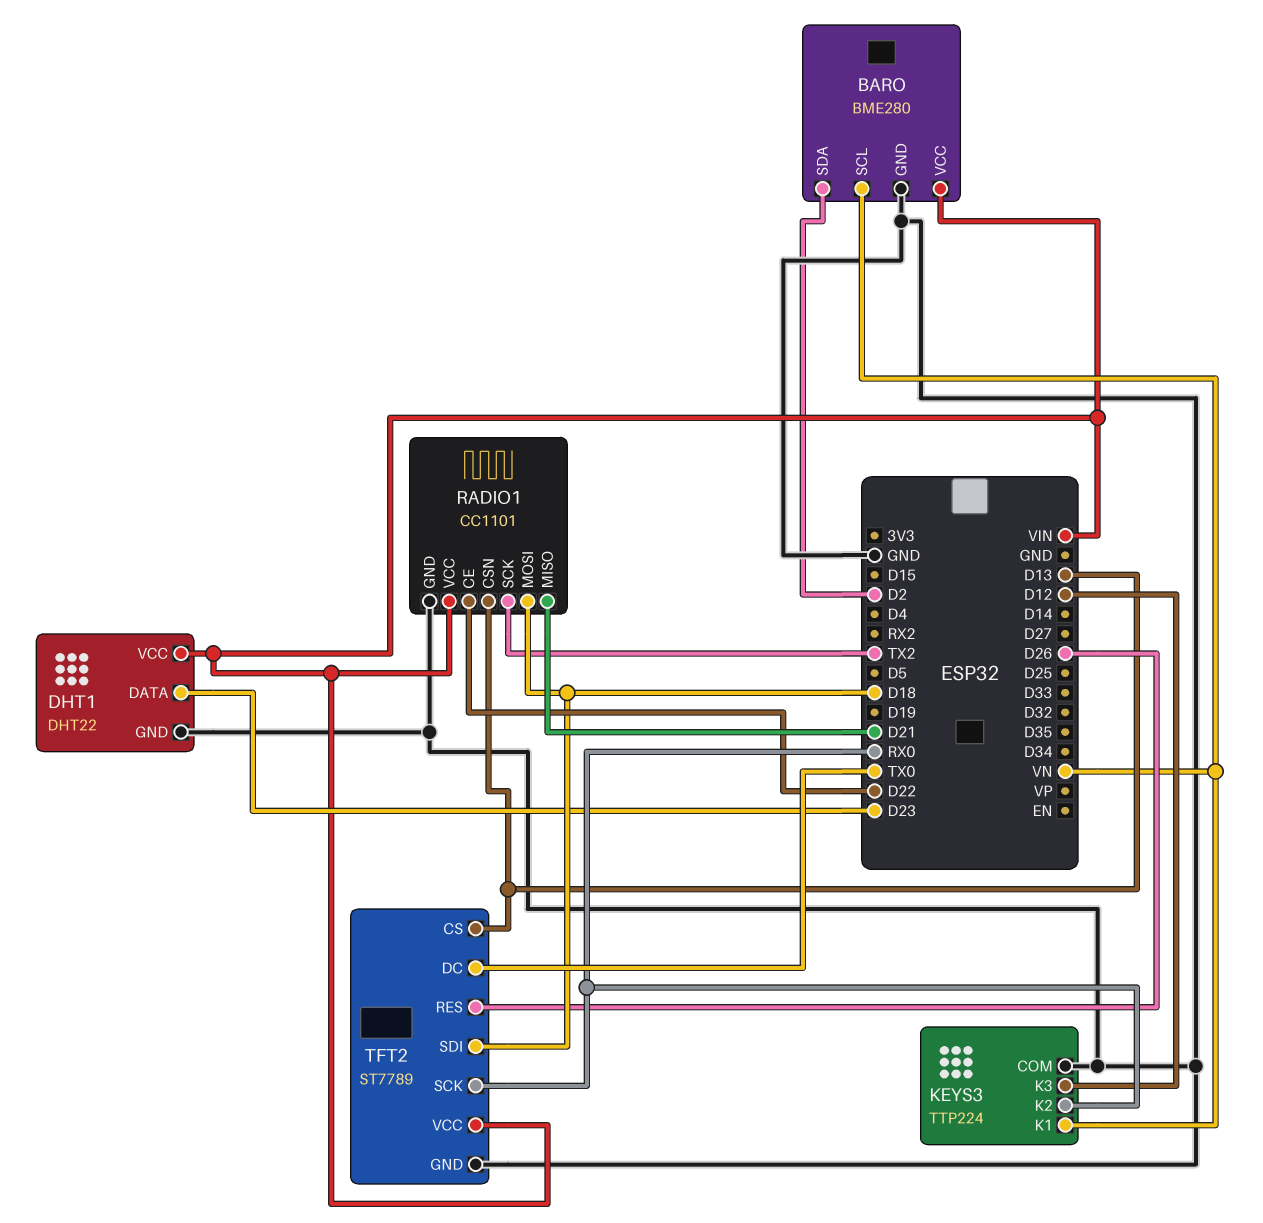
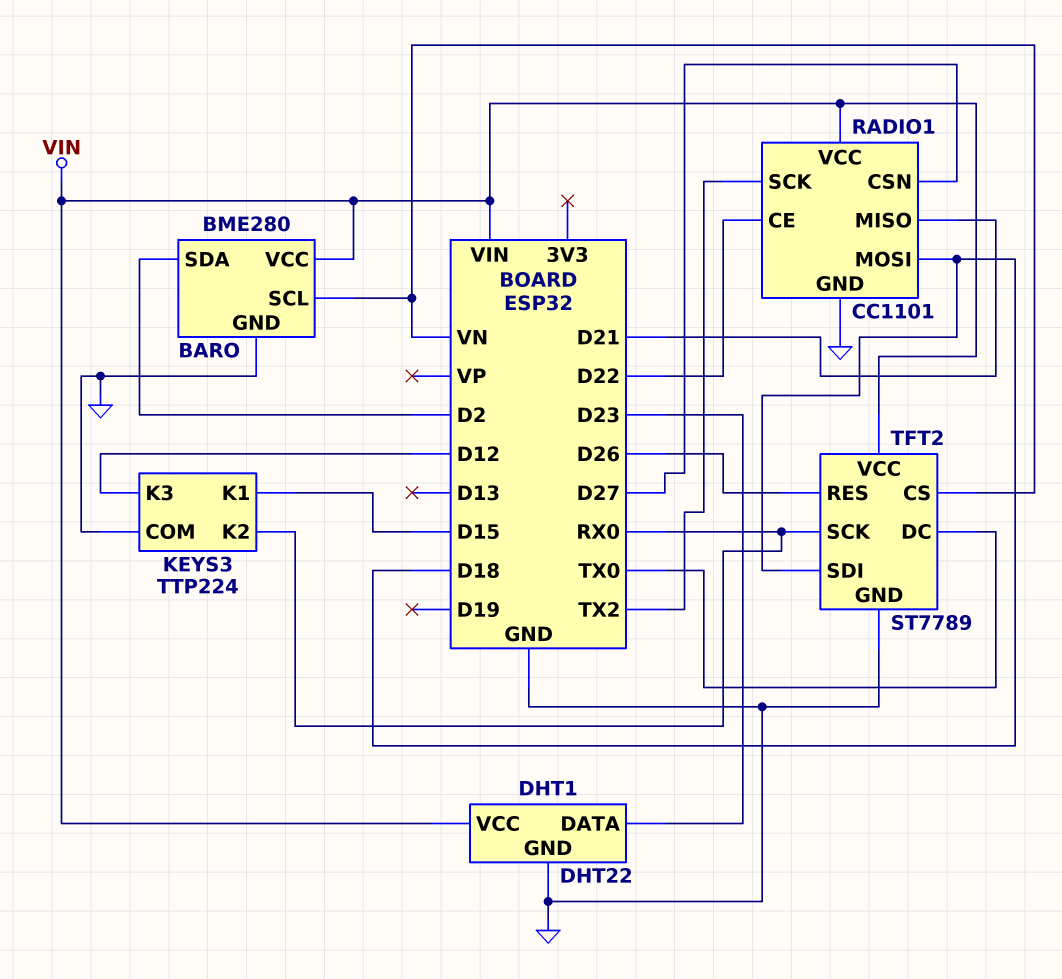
KEYS3 pin K1: VN -> D15
RADIO1 pin CSN: D13 -> D27
TFT2 pin CS: D13 -> VN

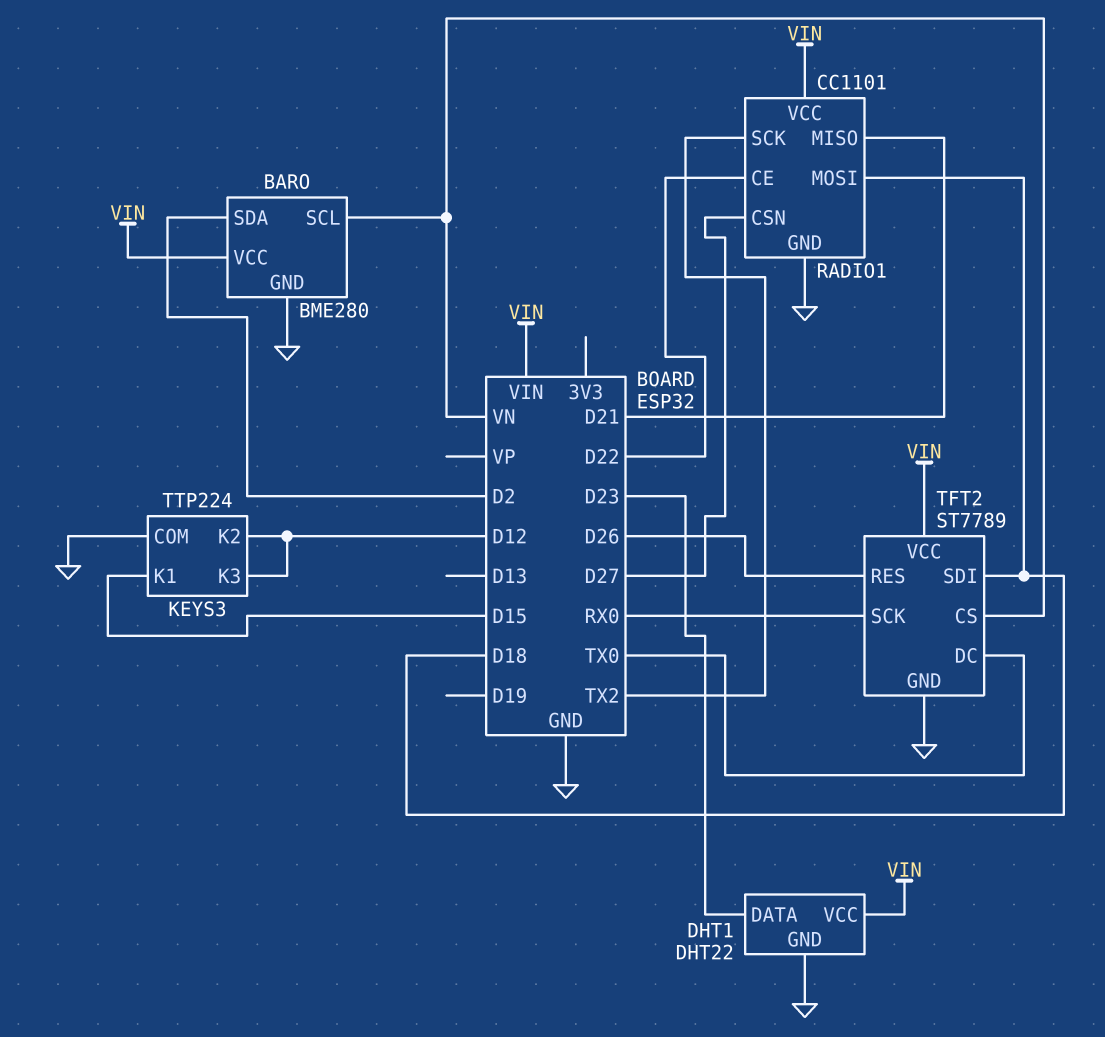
KEYS3 pin K2: RX0 -> D12

